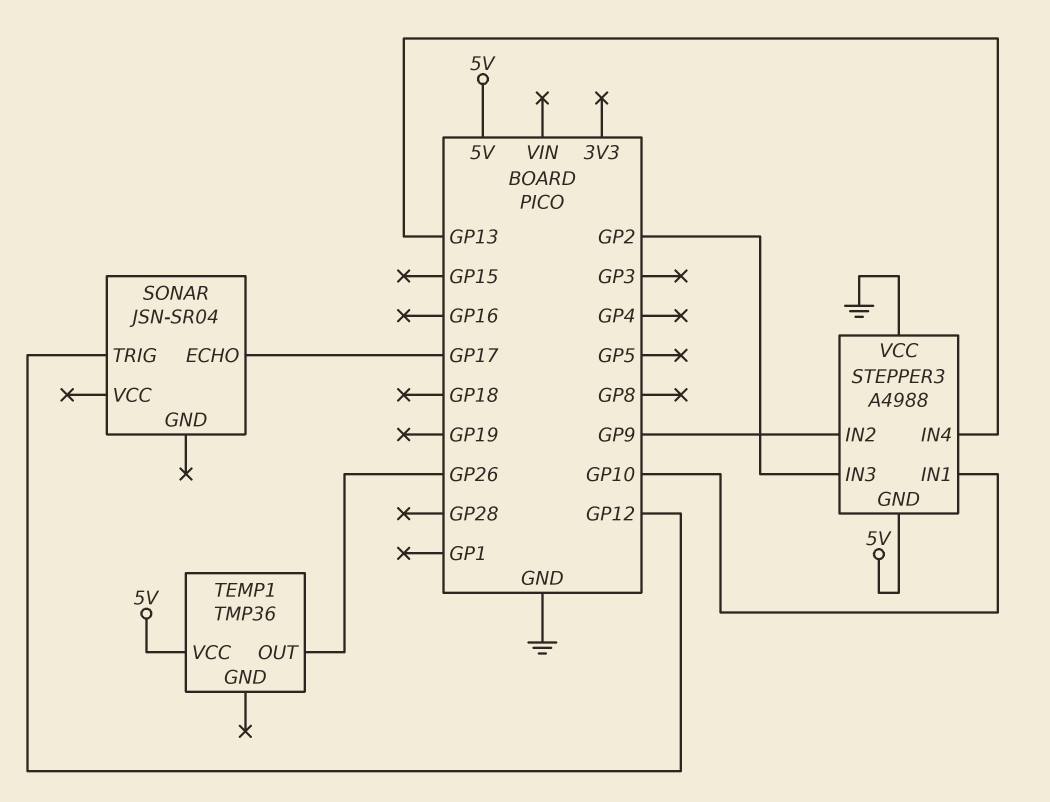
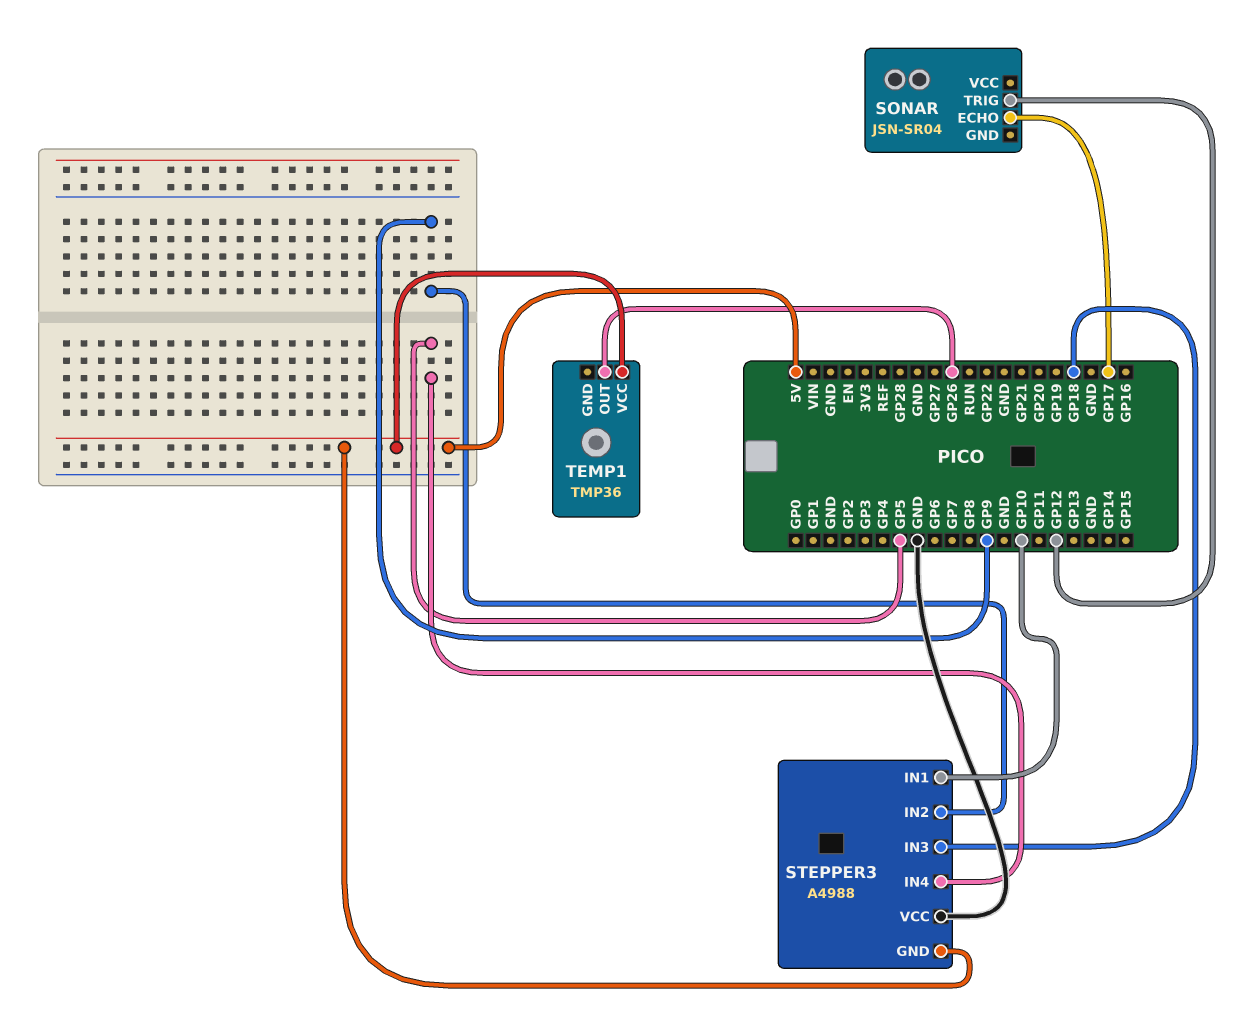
STEPPER3 pin IN3: GP2 -> GP18
STEPPER3 pin IN4: GP13 -> GP5

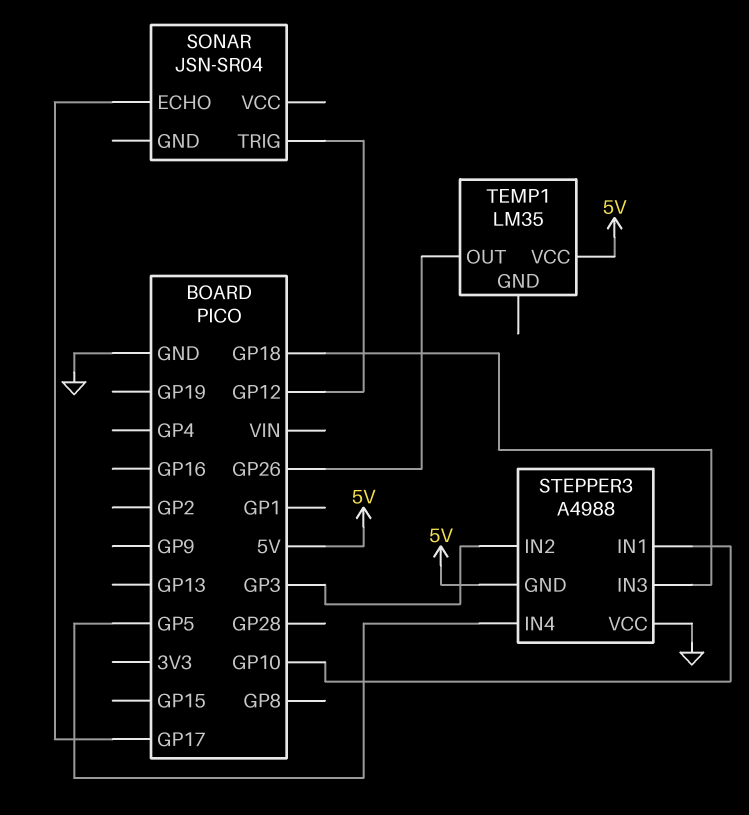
STEPPER3 pin IN2: GP9 -> GP3
TEMP1: TMP36 -> LM35

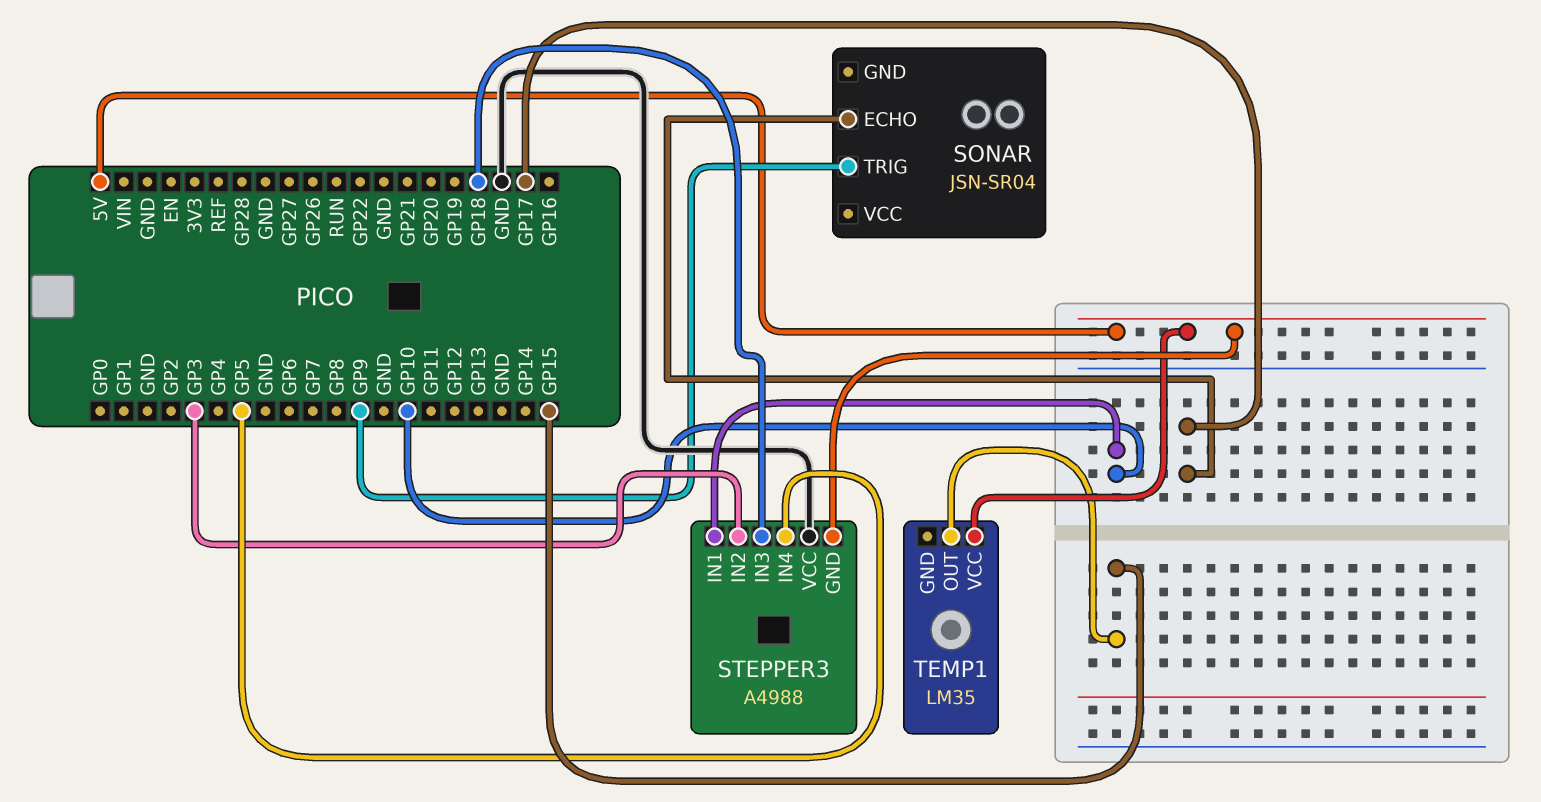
SONAR pin TRIG: GP12 -> GP9
TEMP1 pin OUT: GP26 -> GP15

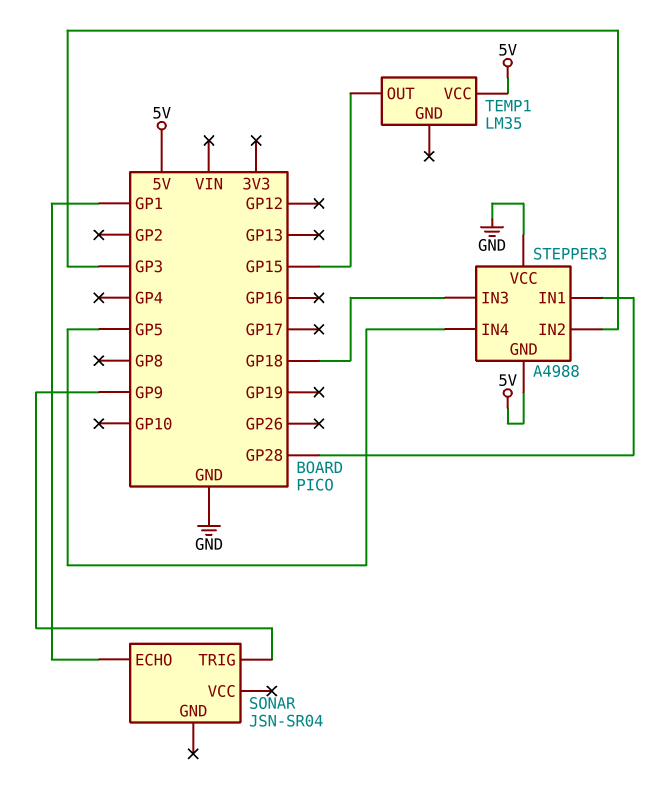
SONAR pin ECHO: GP17 -> GP1
STEPPER3 pin IN1: GP10 -> GP28

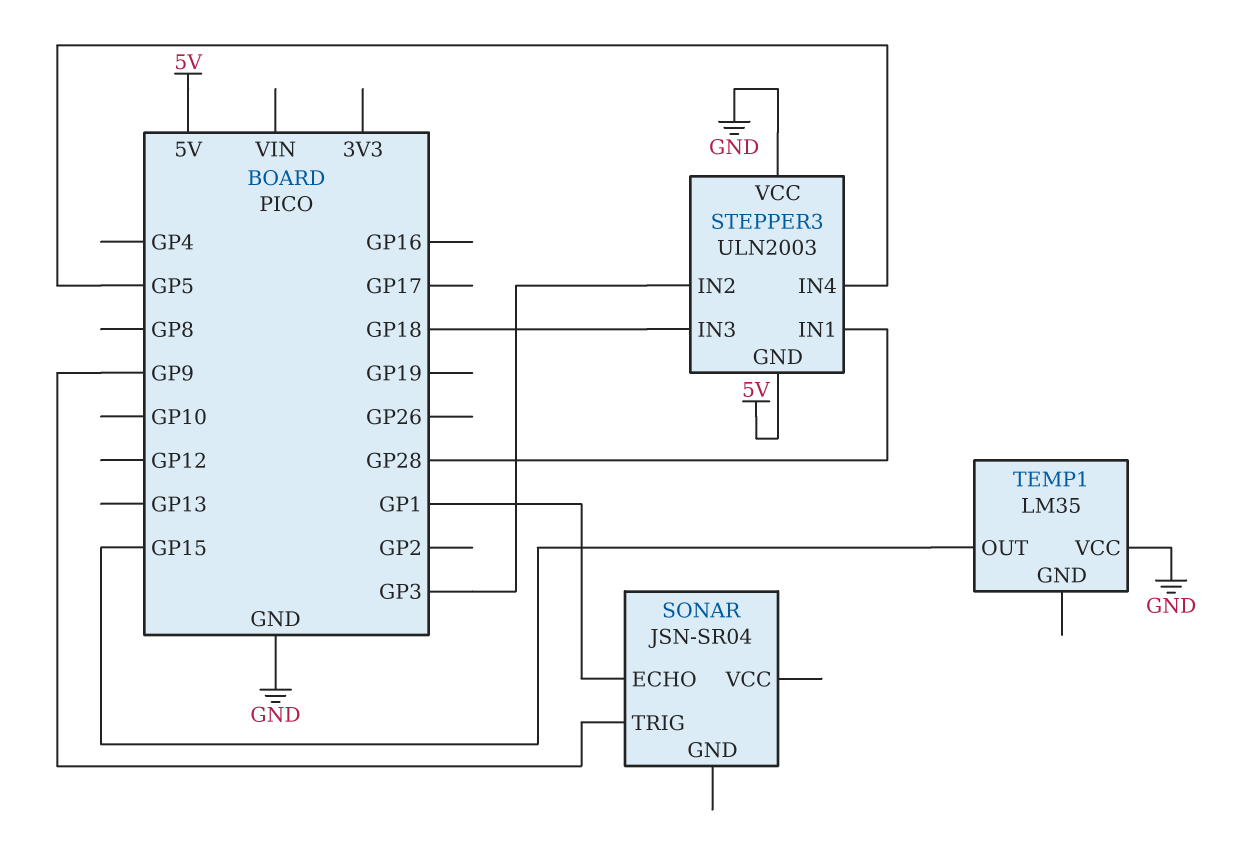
STEPPER3: A4988 -> ULN2003
TEMP1 pin VCC: 5V -> GND

